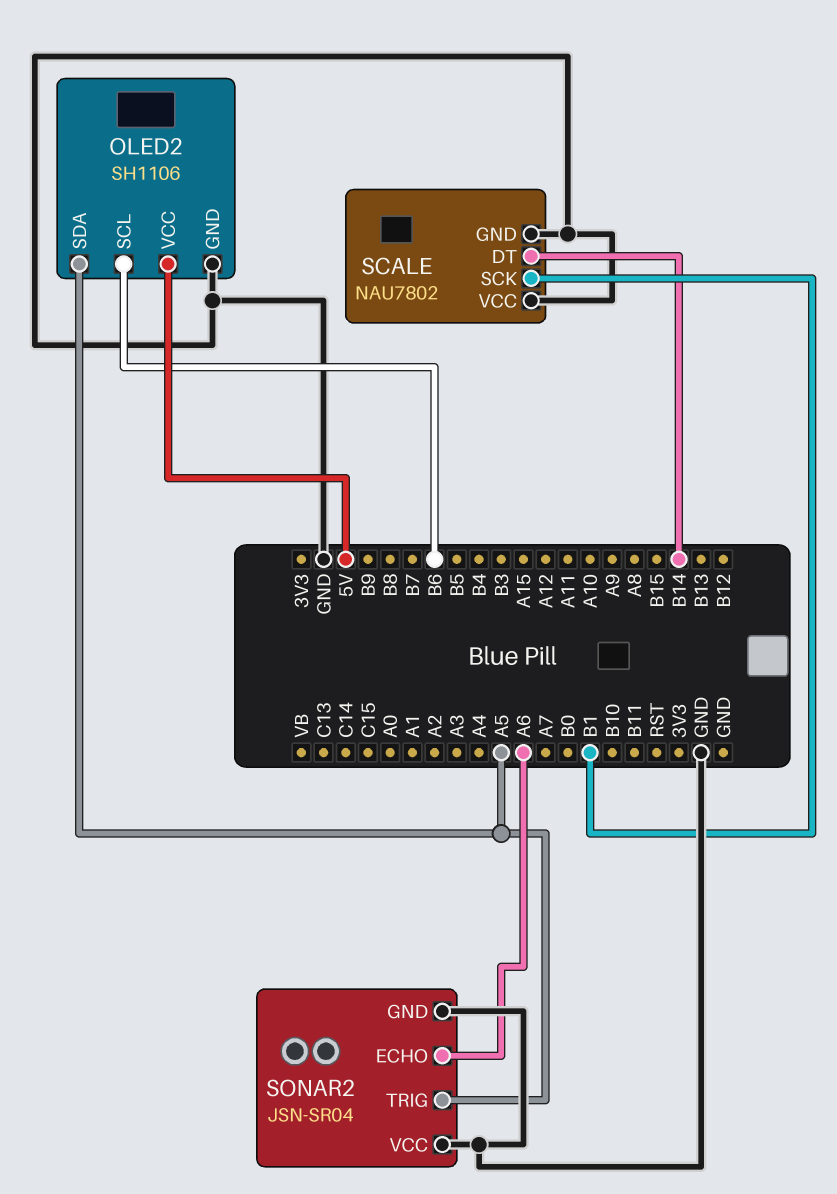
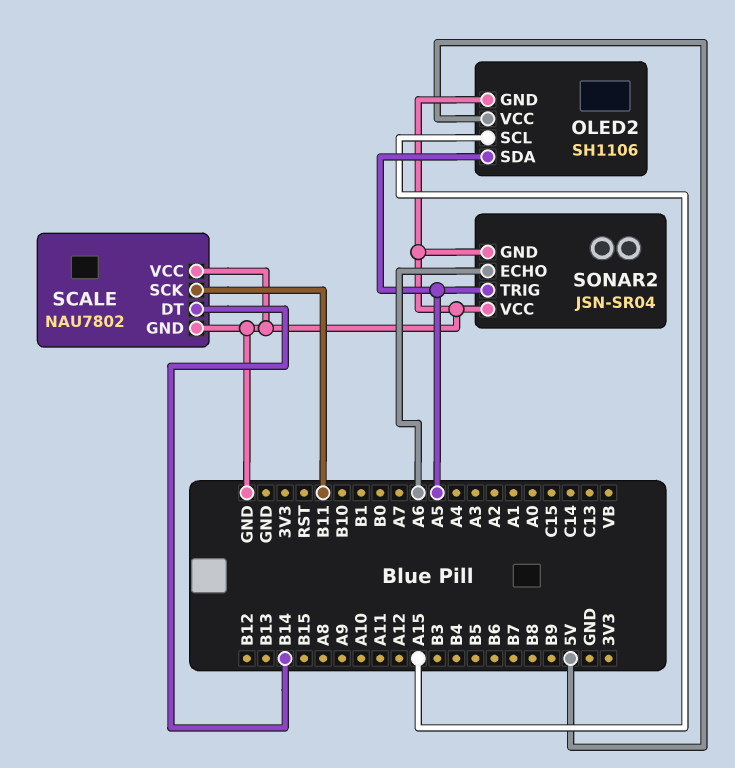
OLED2 pin SCL: B6 -> A15
SCALE pin SCK: B1 -> B11

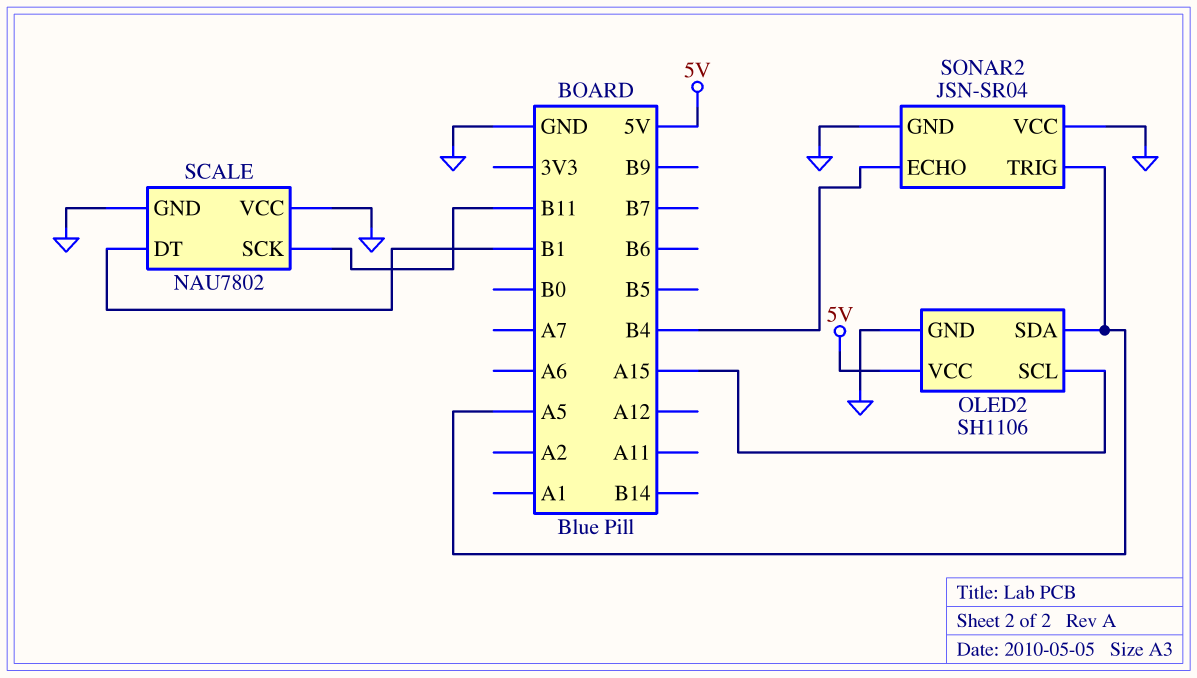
SCALE pin DT: B14 -> B1
SONAR2 pin ECHO: A6 -> B4

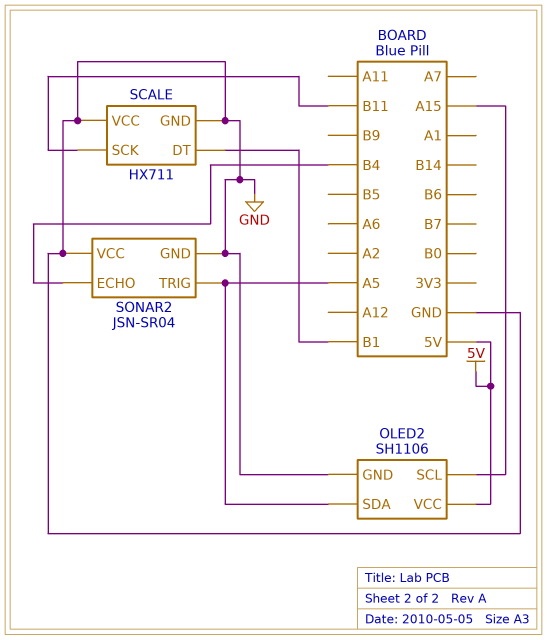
SCALE: NAU7802 -> HX711

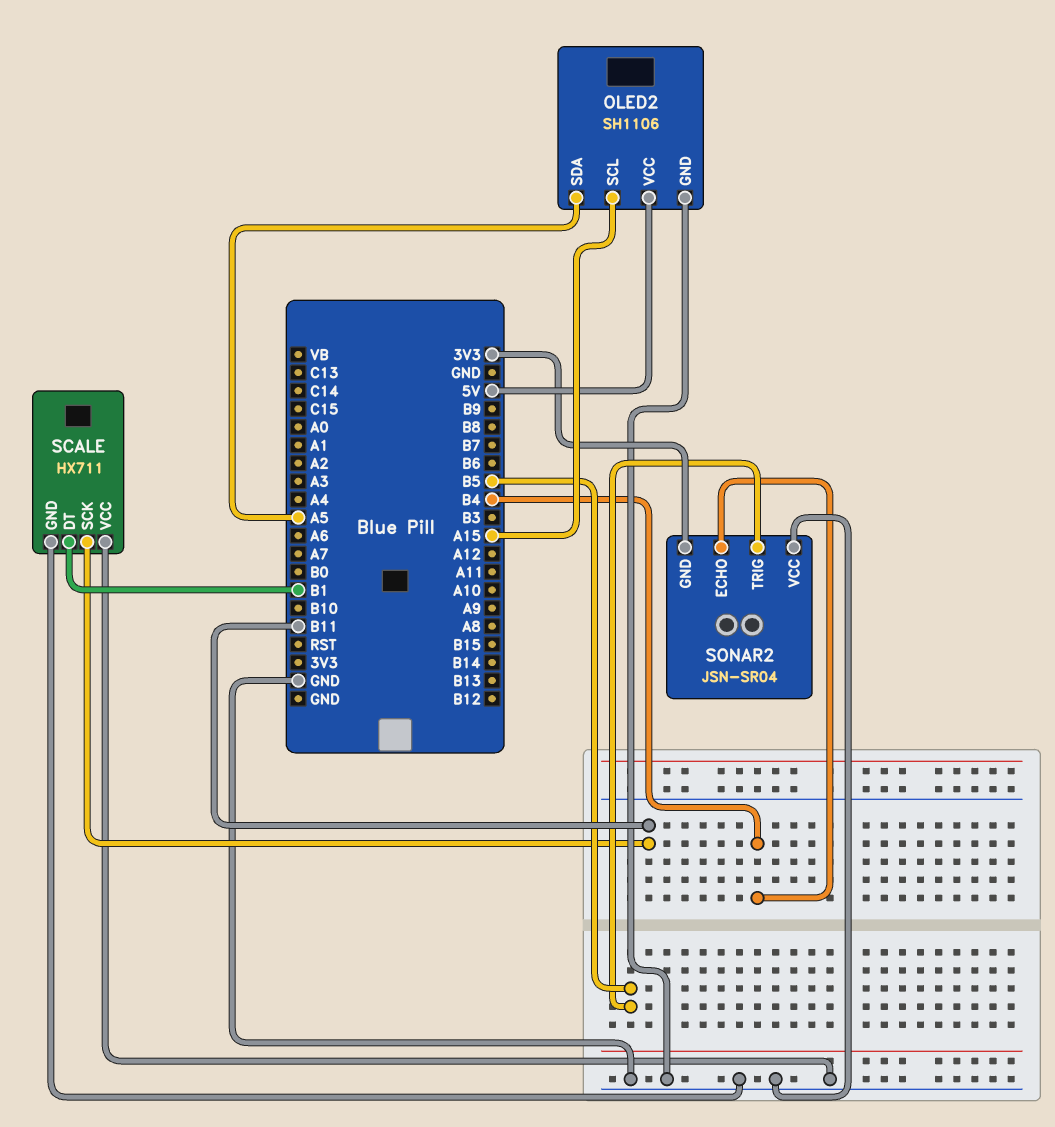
SONAR2 pin GND: GND -> 3V3
SONAR2 pin TRIG: A5 -> B5

